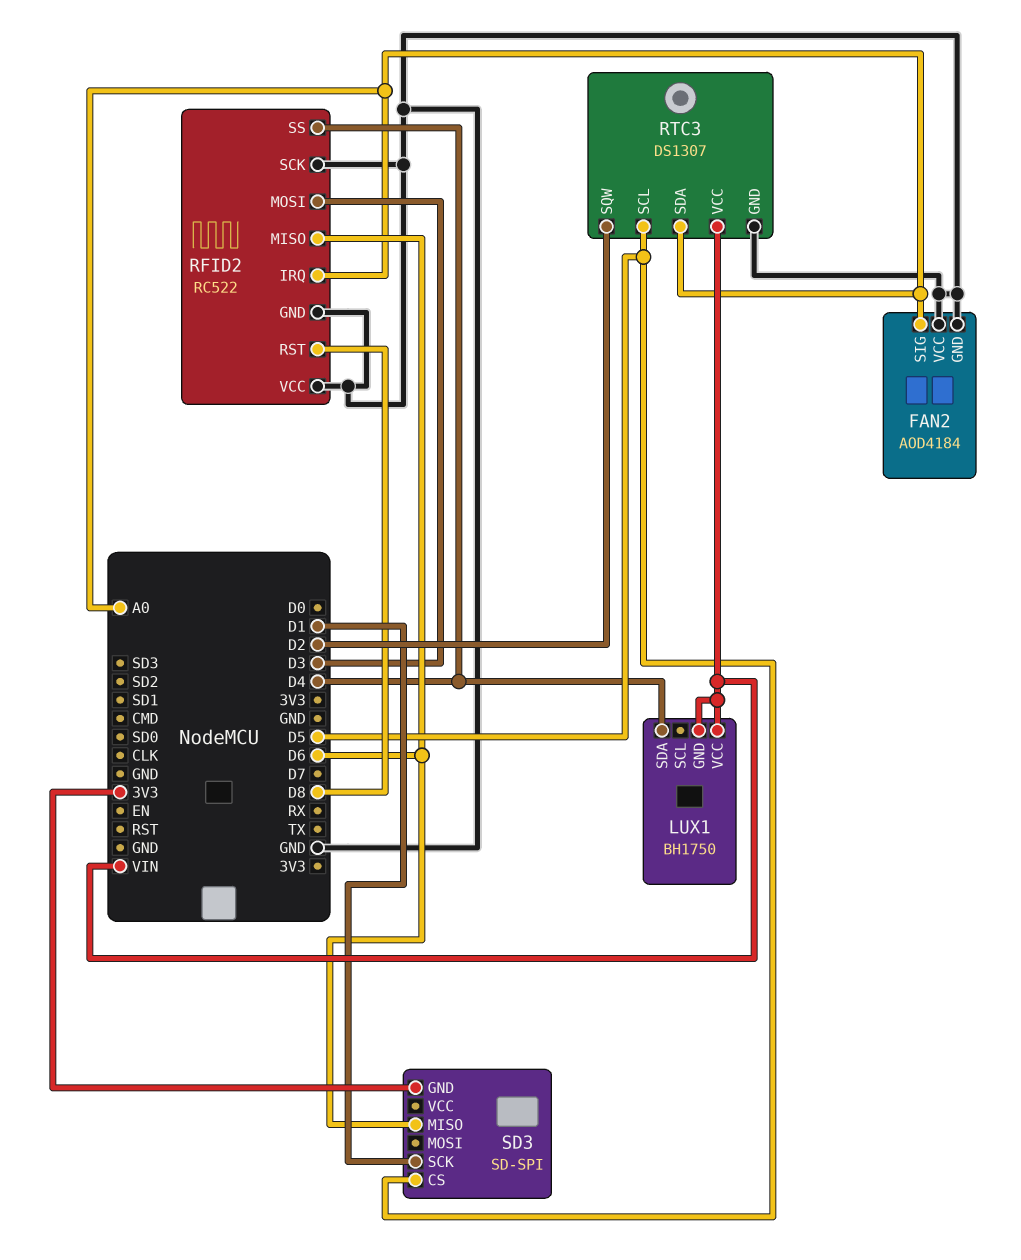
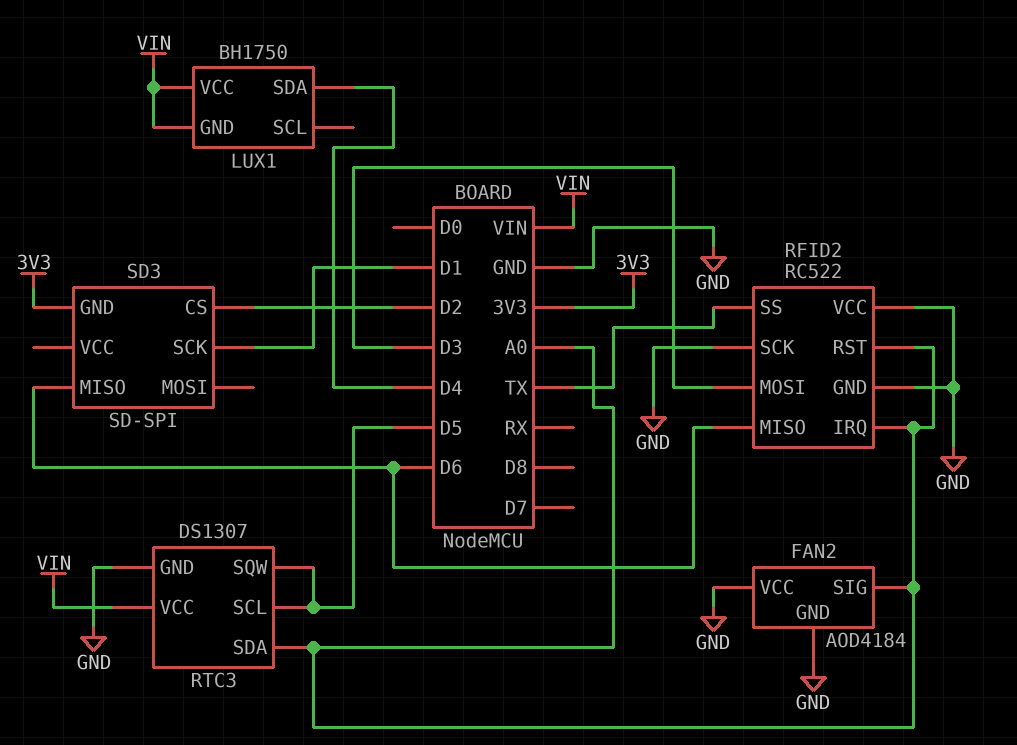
RFID2 pin RST: D8 -> A0
RFID2 pin SS: D4 -> TX
RTC3 pin SQW: D2 -> D5
SD3 pin CS: D5 -> D2

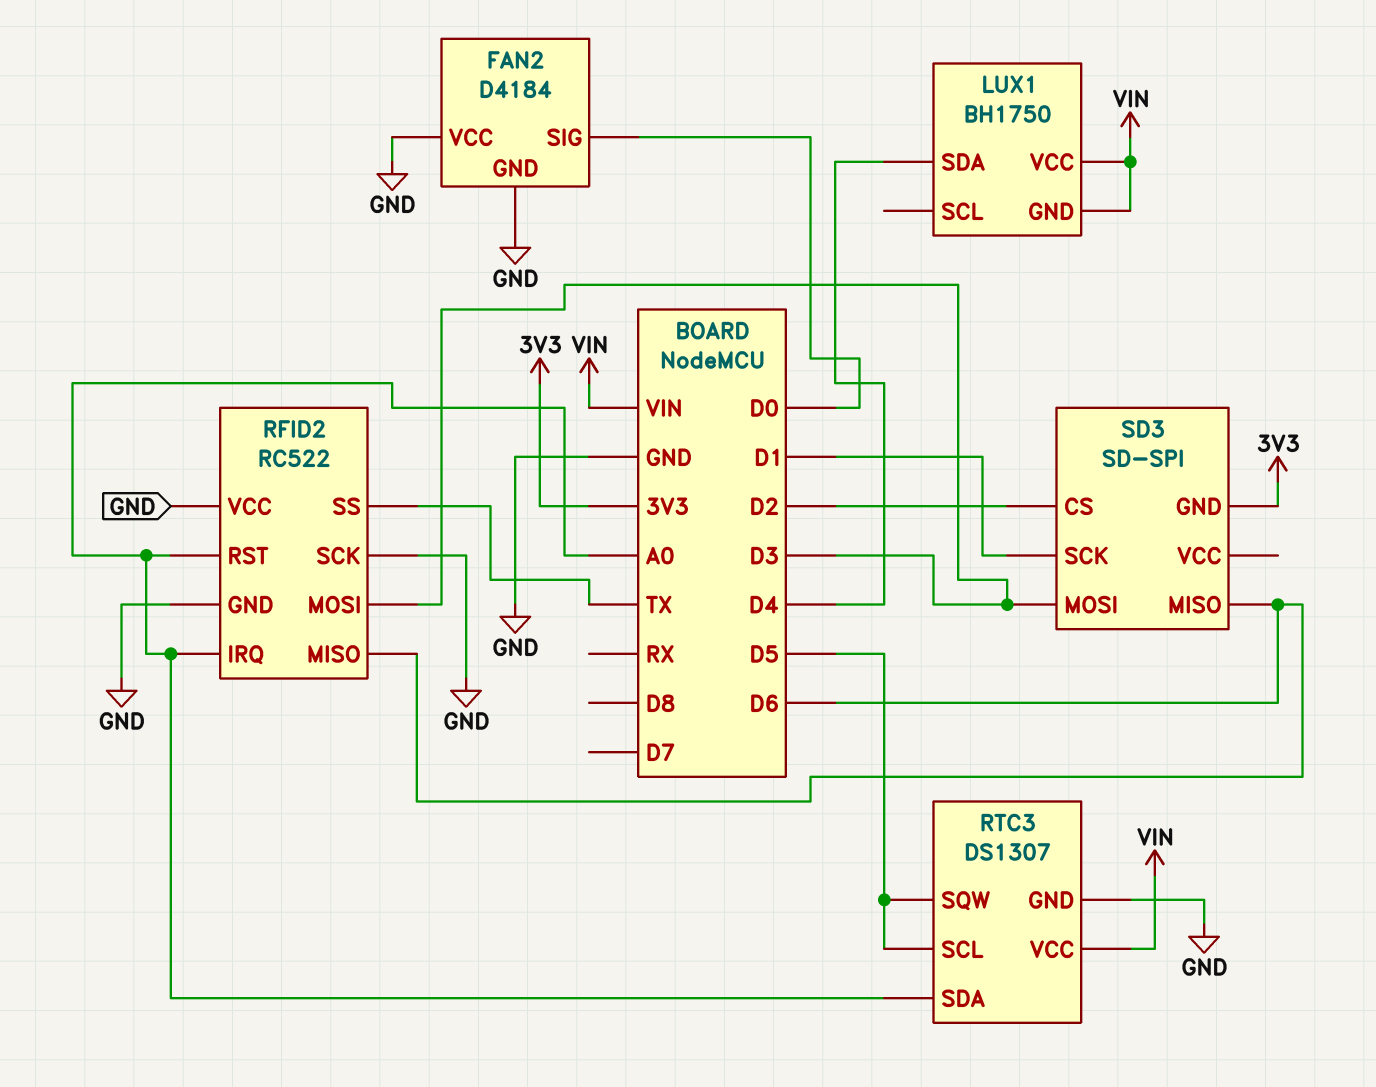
FAN2: AOD4184 -> D4184
FAN2 pin SIG: A0 -> D0
SD3 pin MOSI: none -> D3

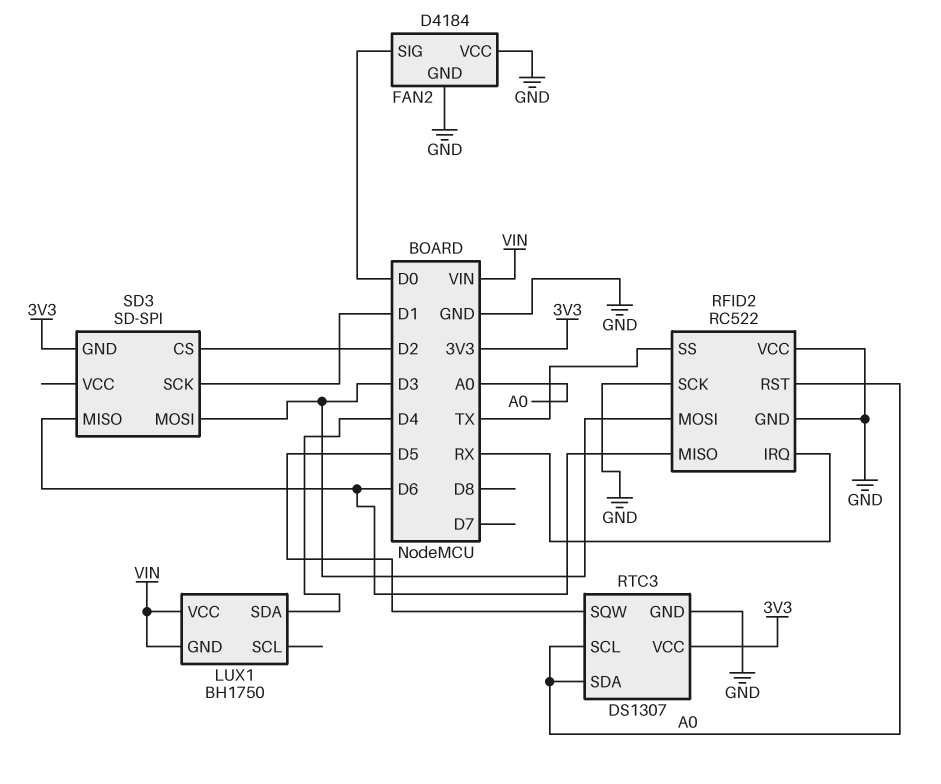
RFID2 pin IRQ: A0 -> RX
RTC3 pin SCL: D5 -> A0
RTC3 pin VCC: VIN -> 3V3

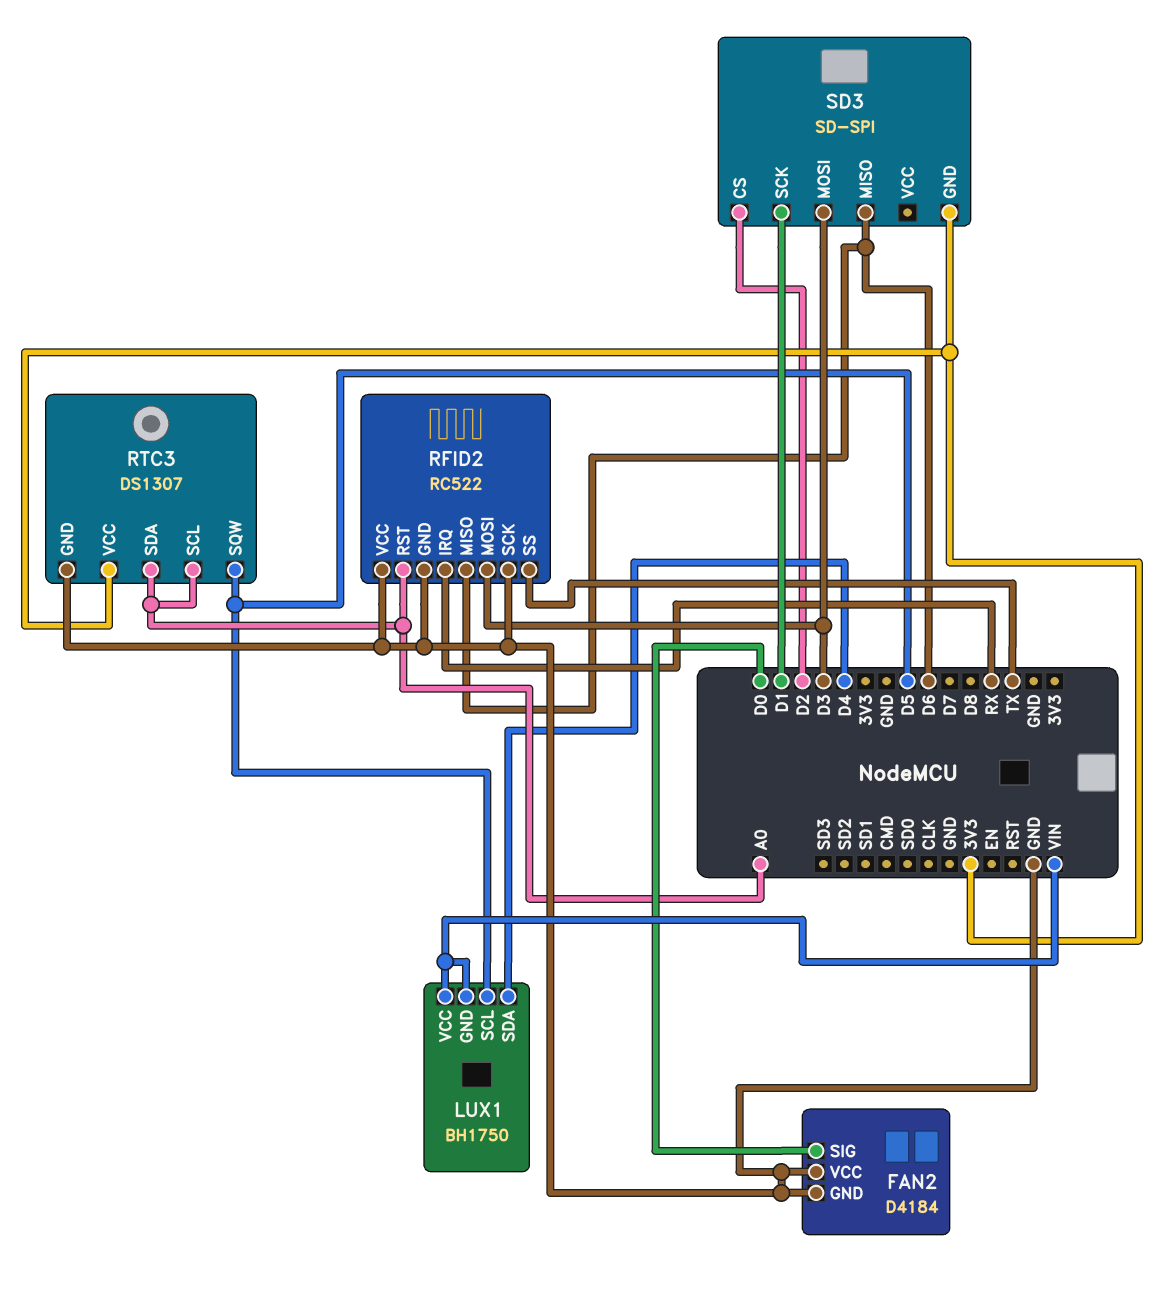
LUX1 pin SCL: none -> D5

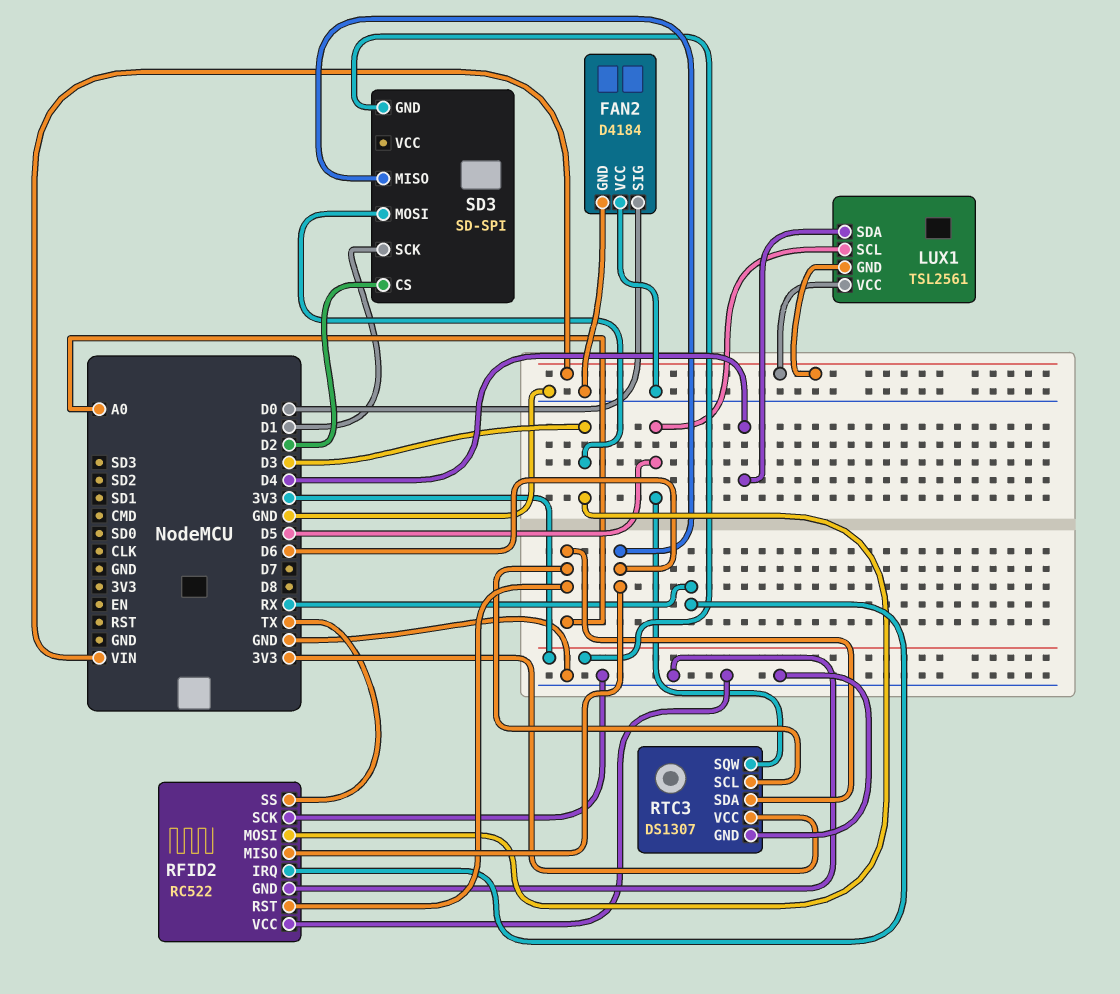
LUX1: BH1750 -> TSL2561

